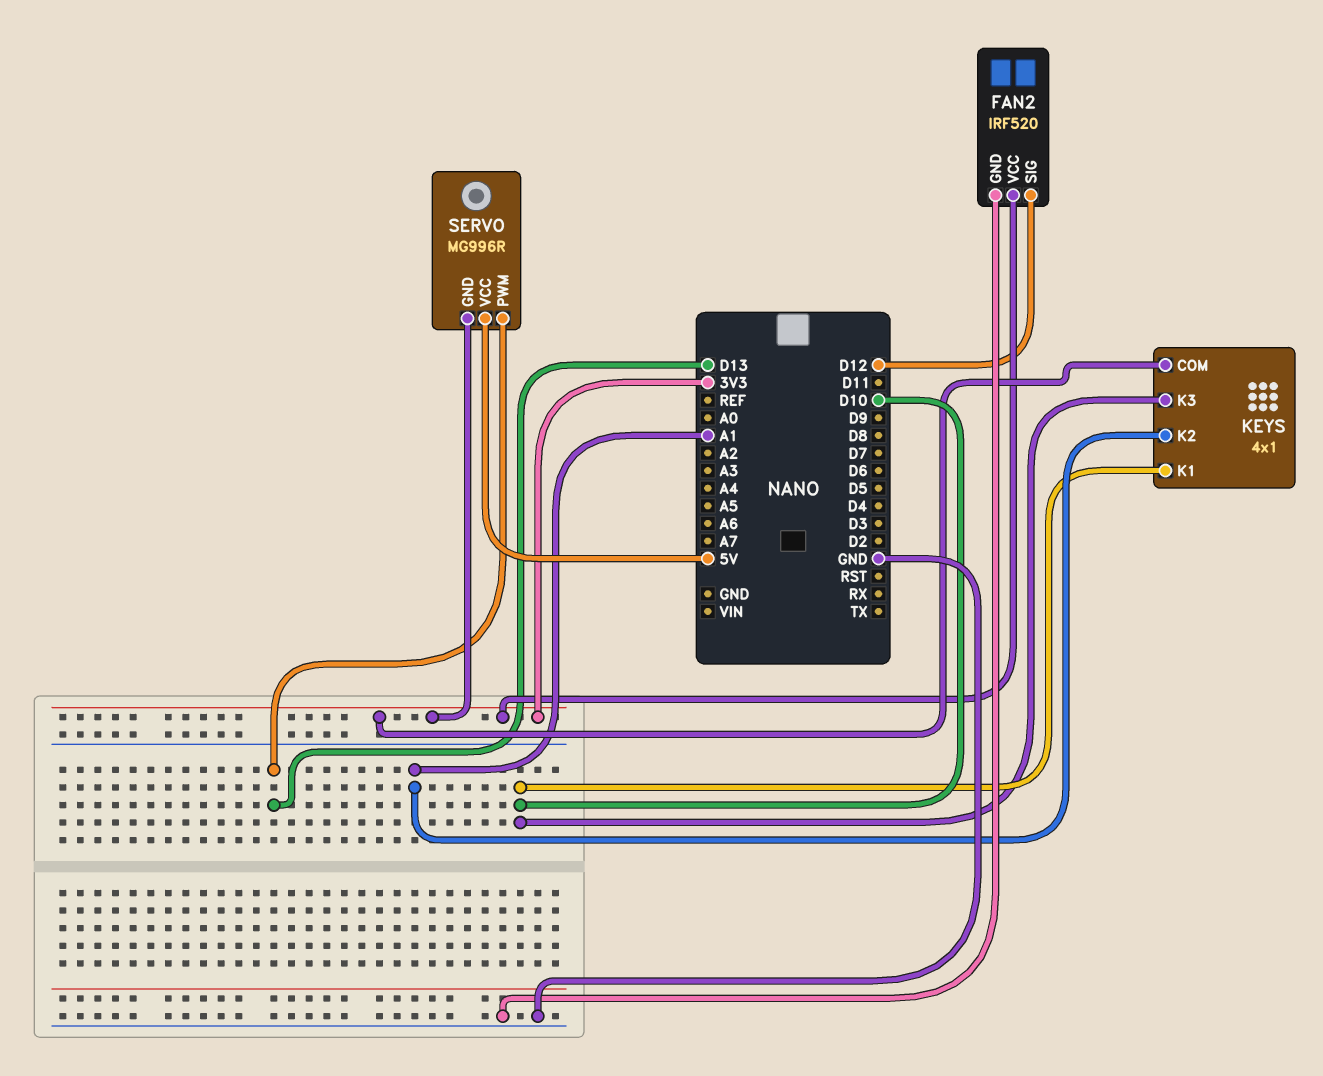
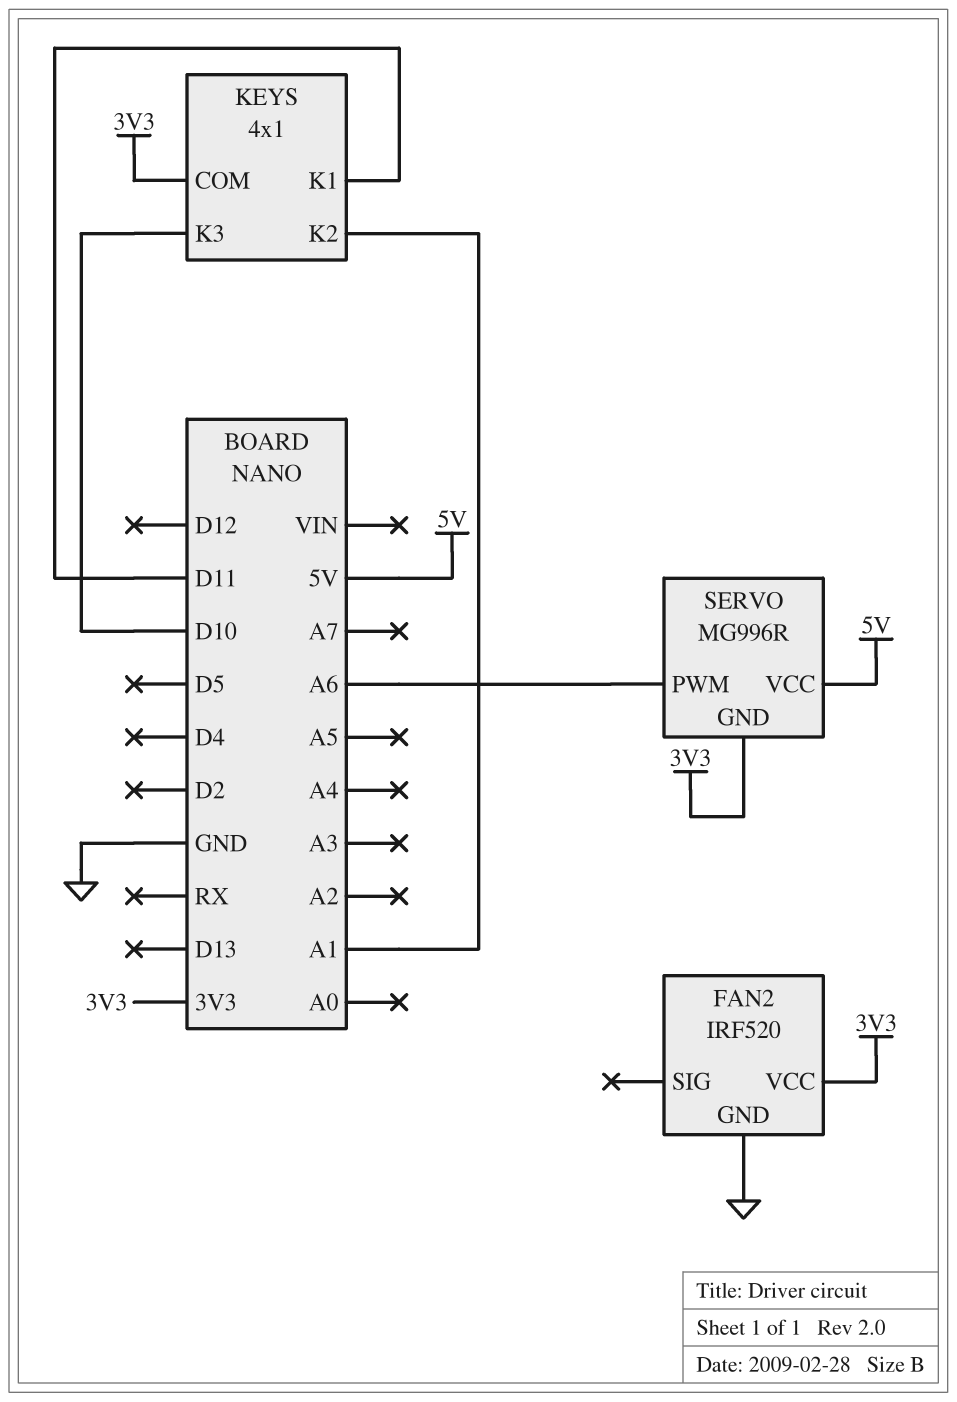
FAN2 pin SIG: D12 -> none
KEYS pin K1: D10 -> D11
SERVO pin PWM: D13 -> A6

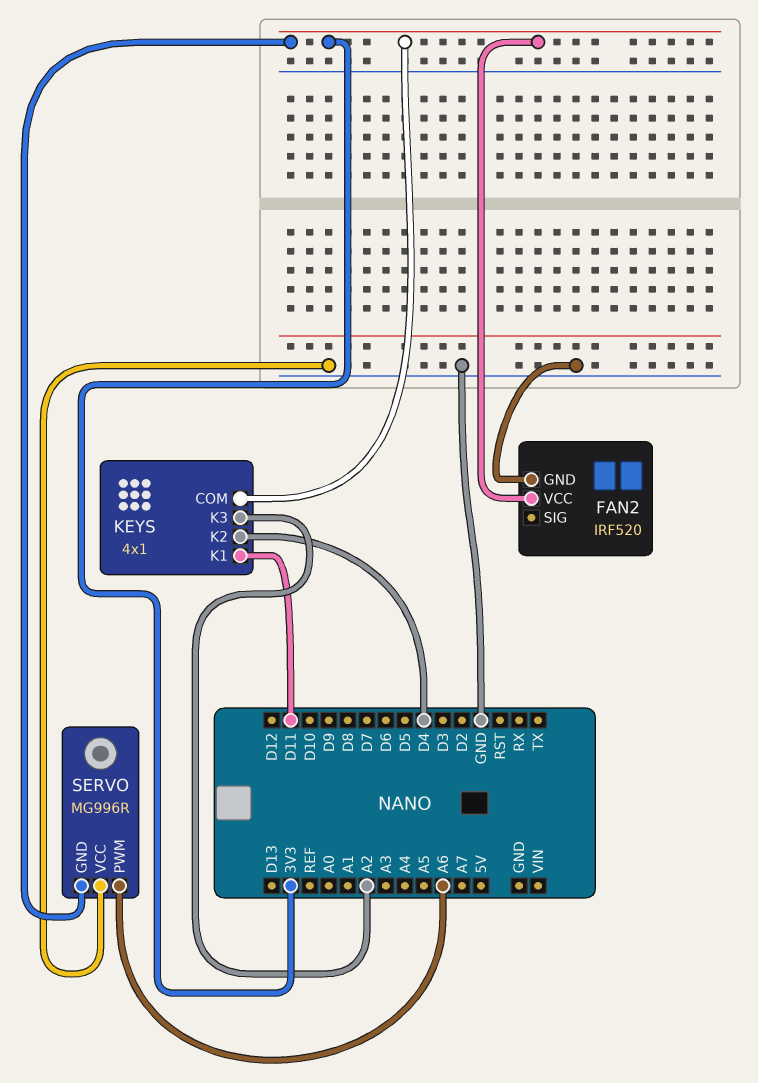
KEYS pin K2: A1 -> D4
KEYS pin K3: D10 -> A2
SERVO pin VCC: 5V -> GND

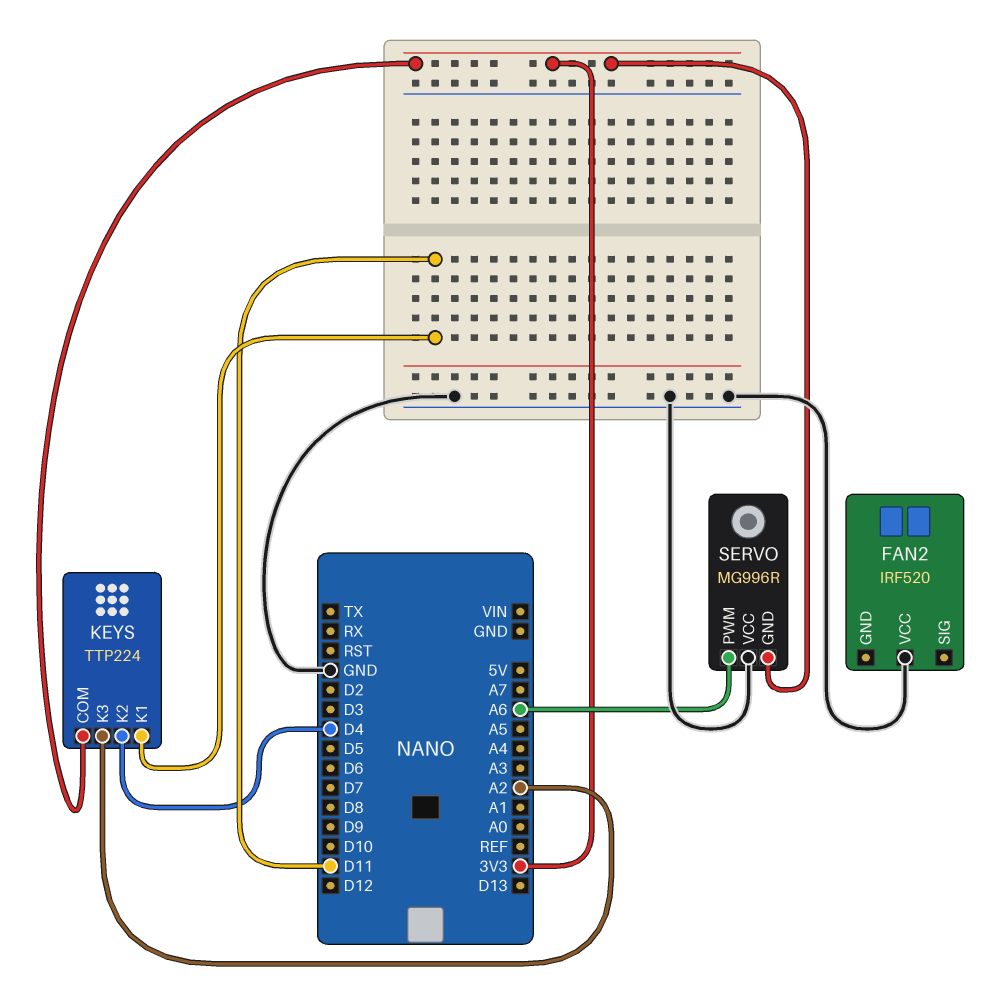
FAN2 pin GND: GND -> none
FAN2 pin VCC: 3V3 -> GND
KEYS: 4x1 -> TTP224

